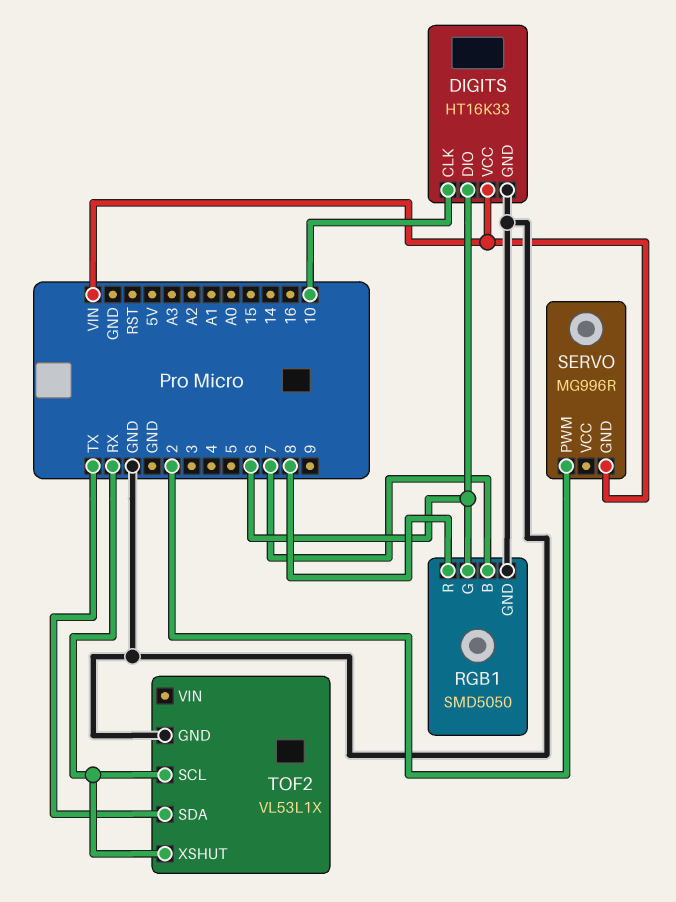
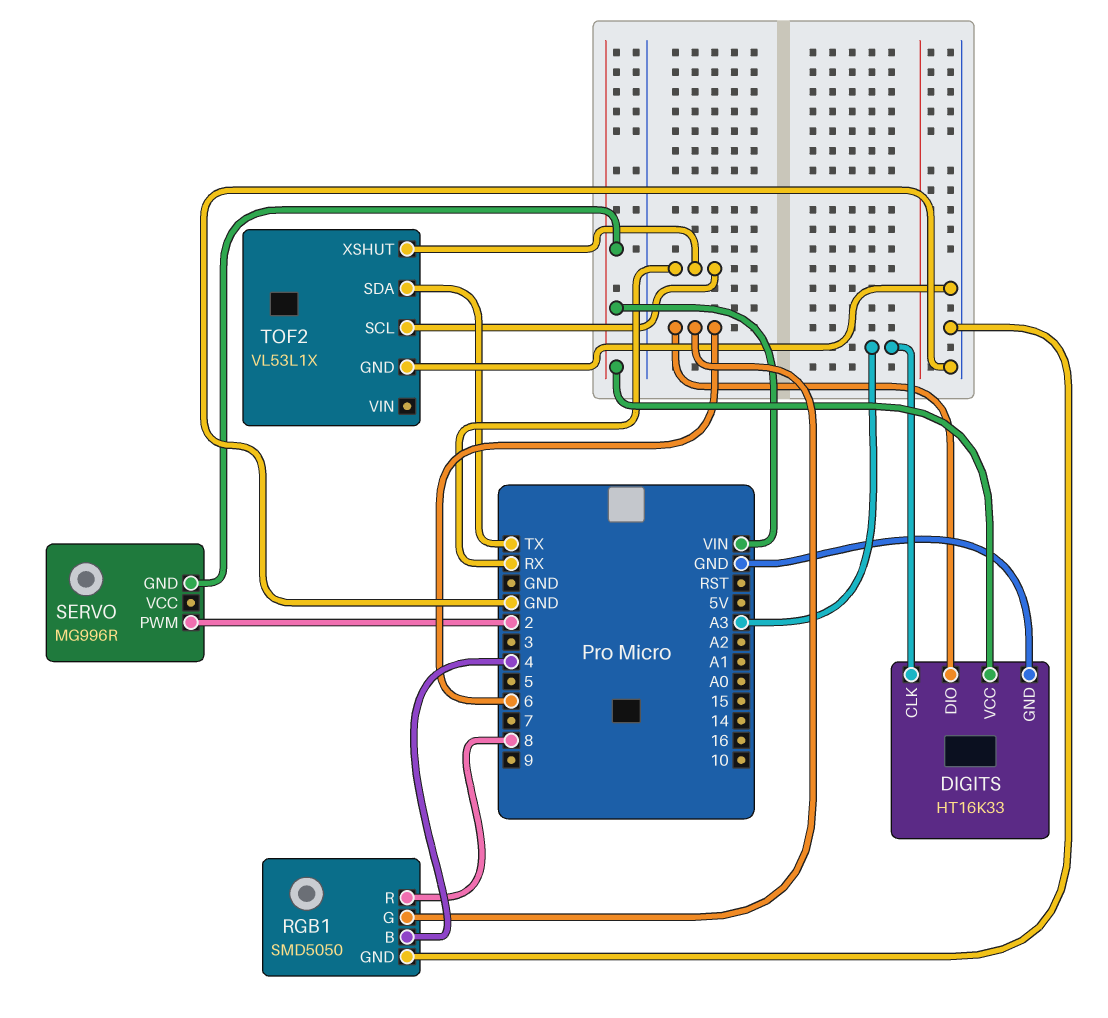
DIGITS pin CLK: 10 -> A3
RGB1 pin B: 7 -> 4

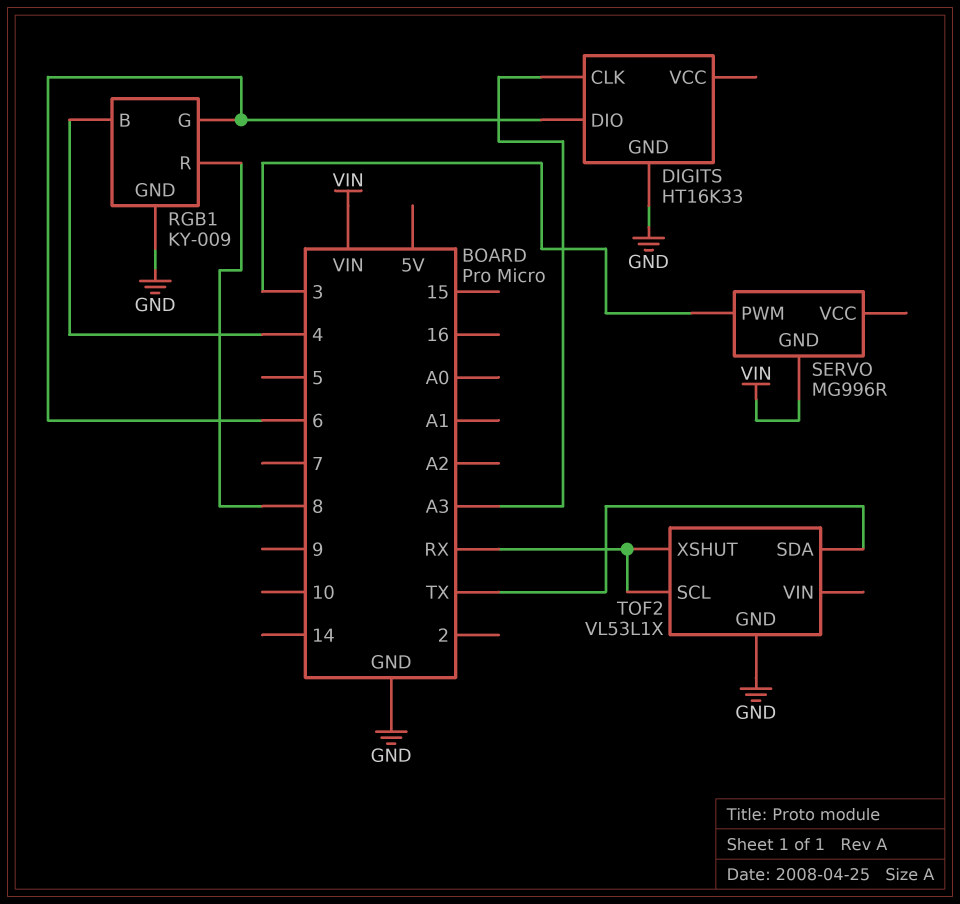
DIGITS pin VCC: VIN -> none
RGB1: SMD5050 -> KY-009
SERVO pin PWM: 2 -> 3

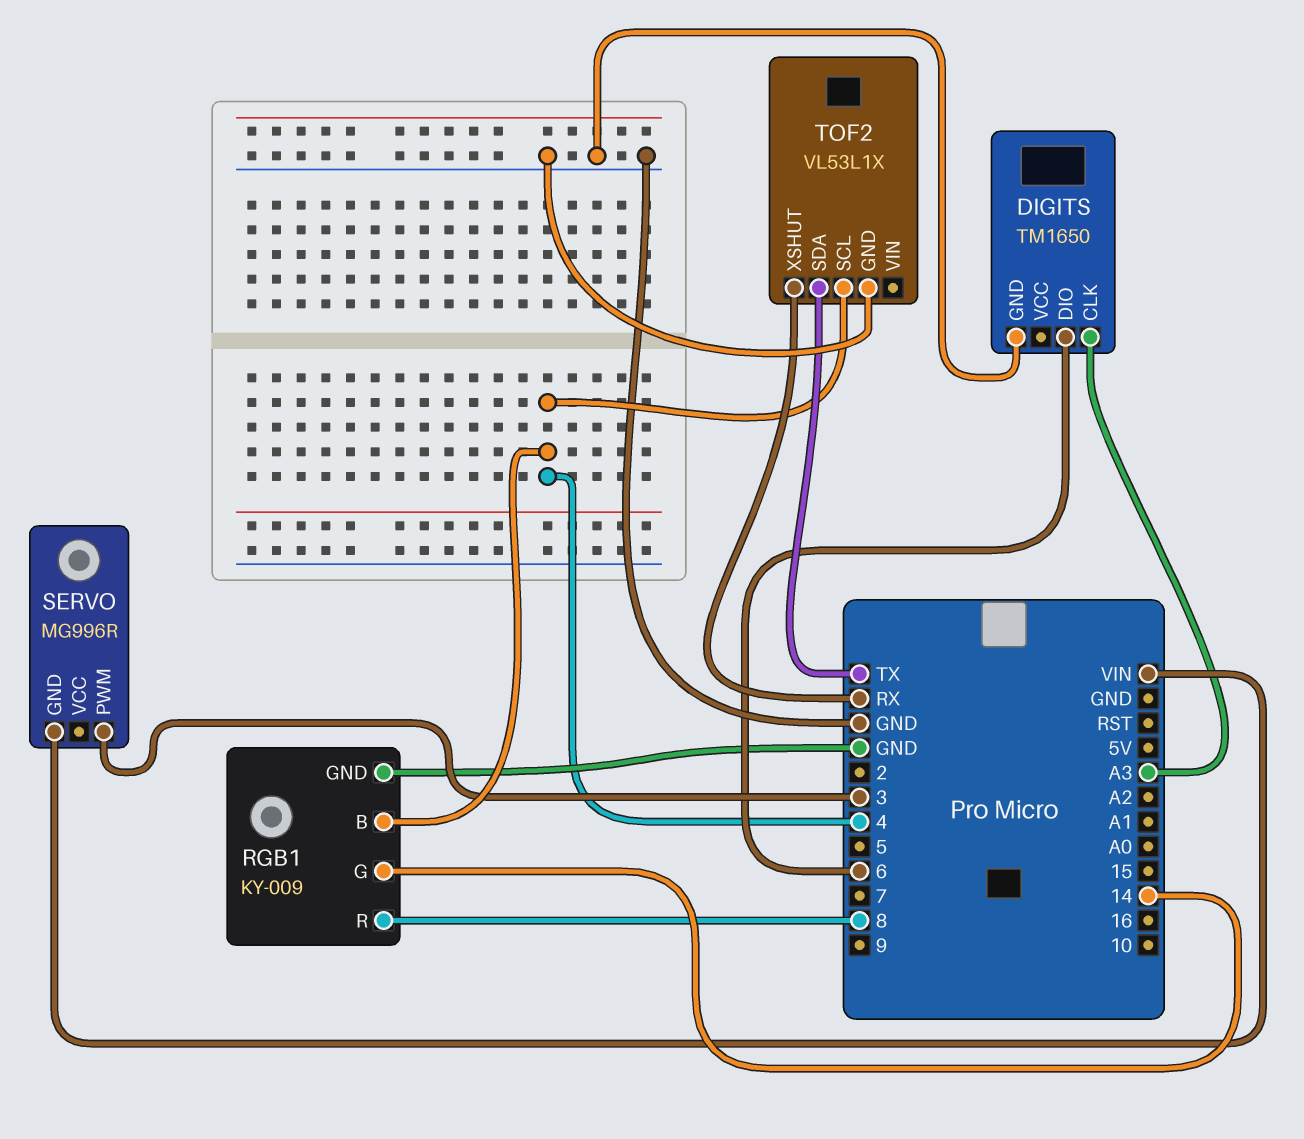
DIGITS: HT16K33 -> TM1650
RGB1 pin G: 6 -> 14
TOF2 pin SCL: RX -> 4

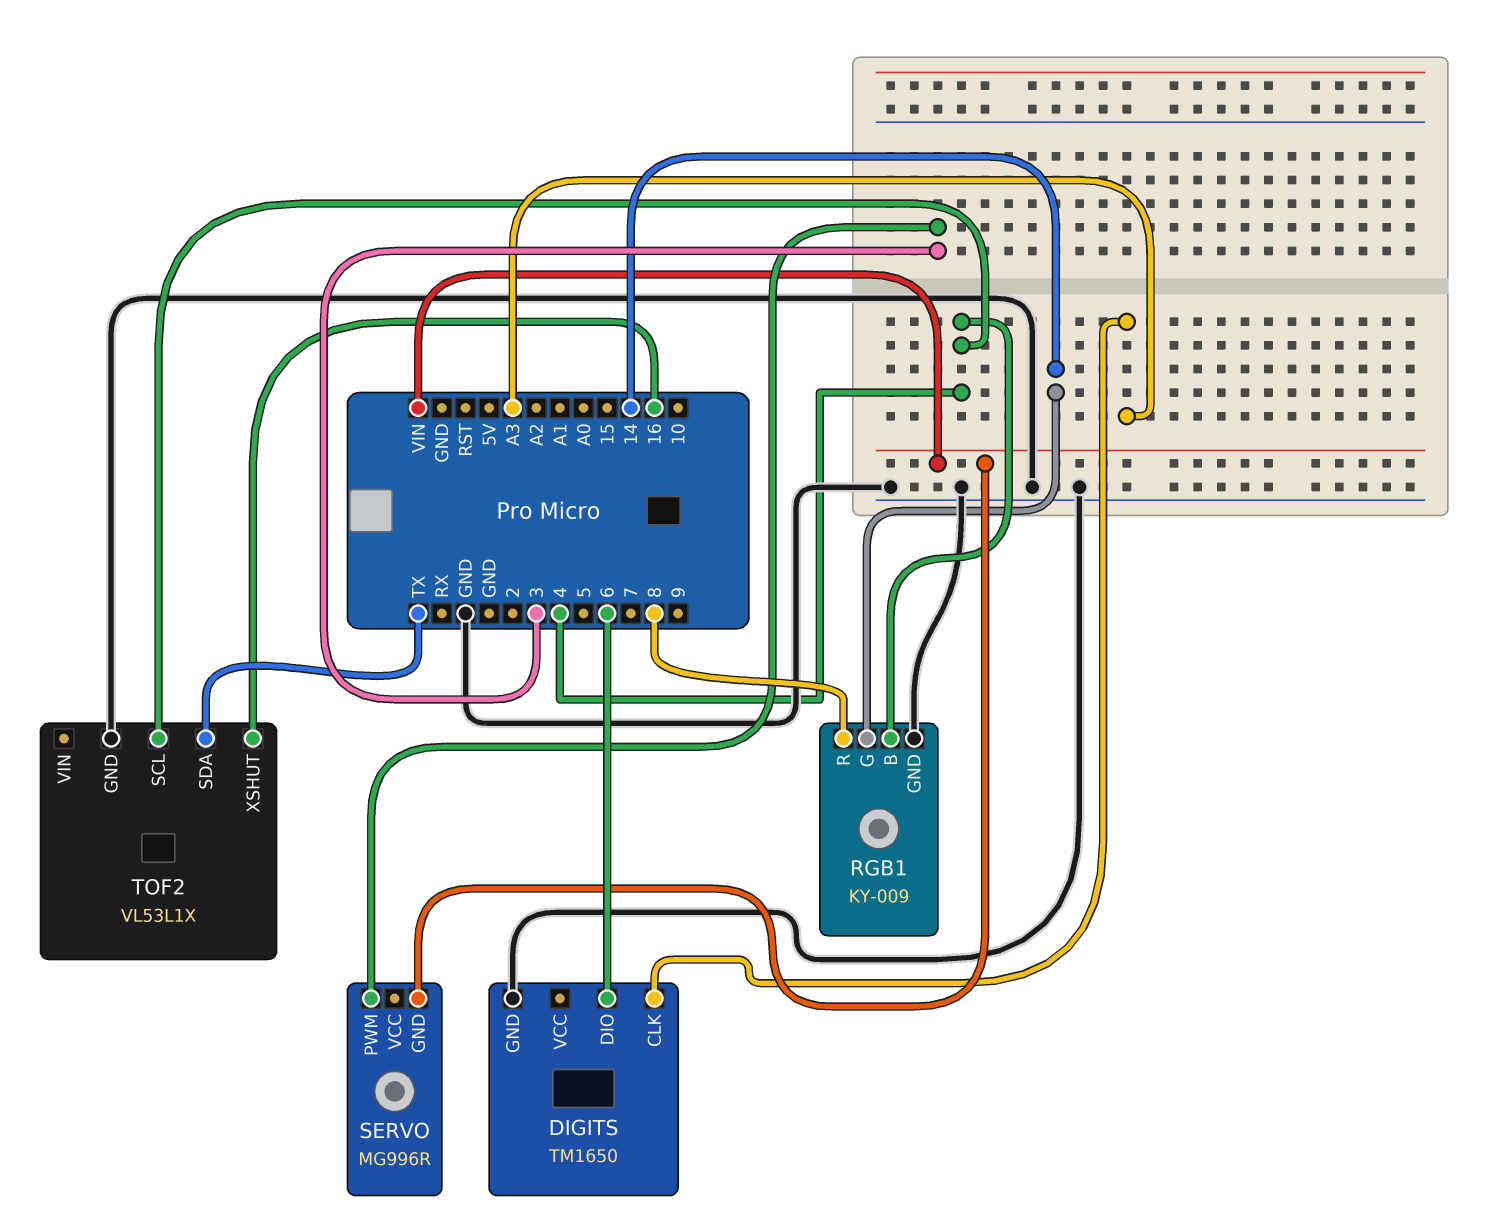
TOF2 pin XSHUT: RX -> 16

